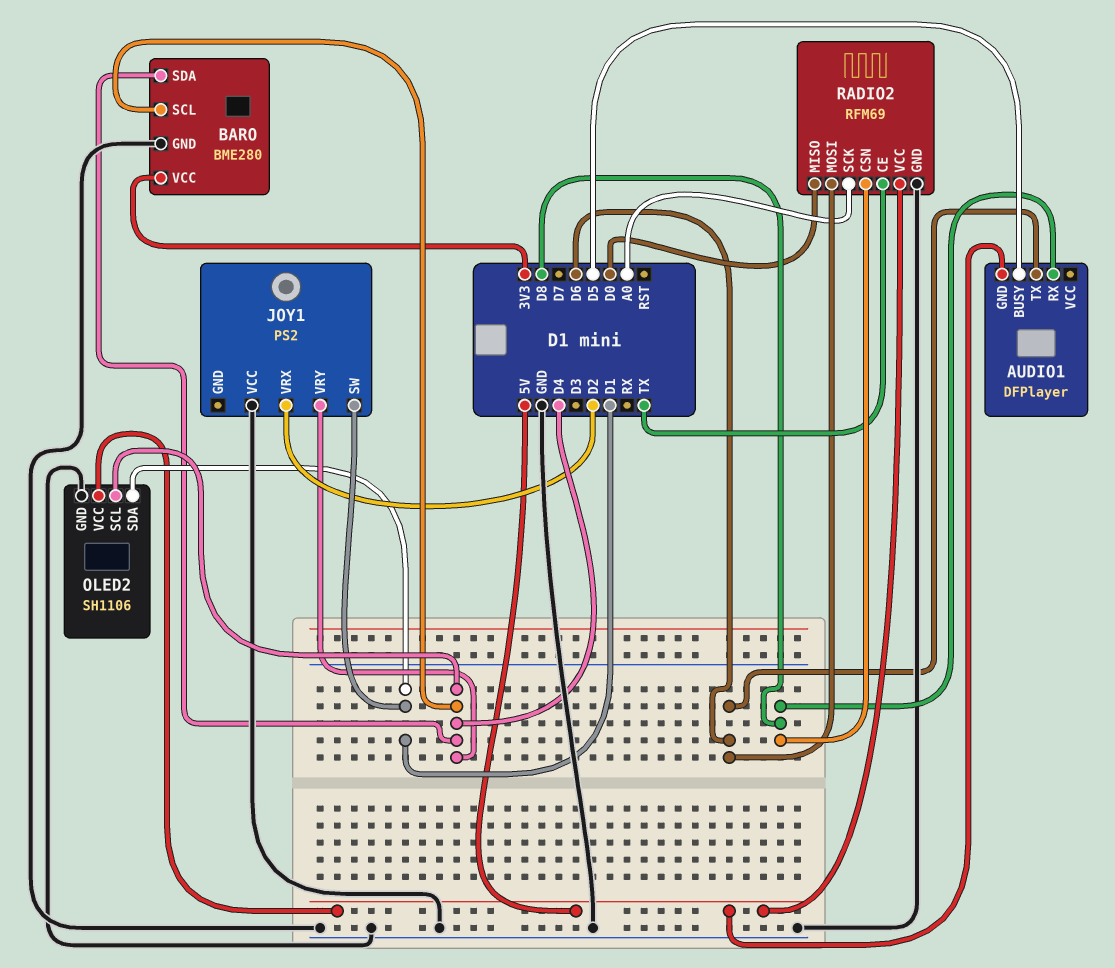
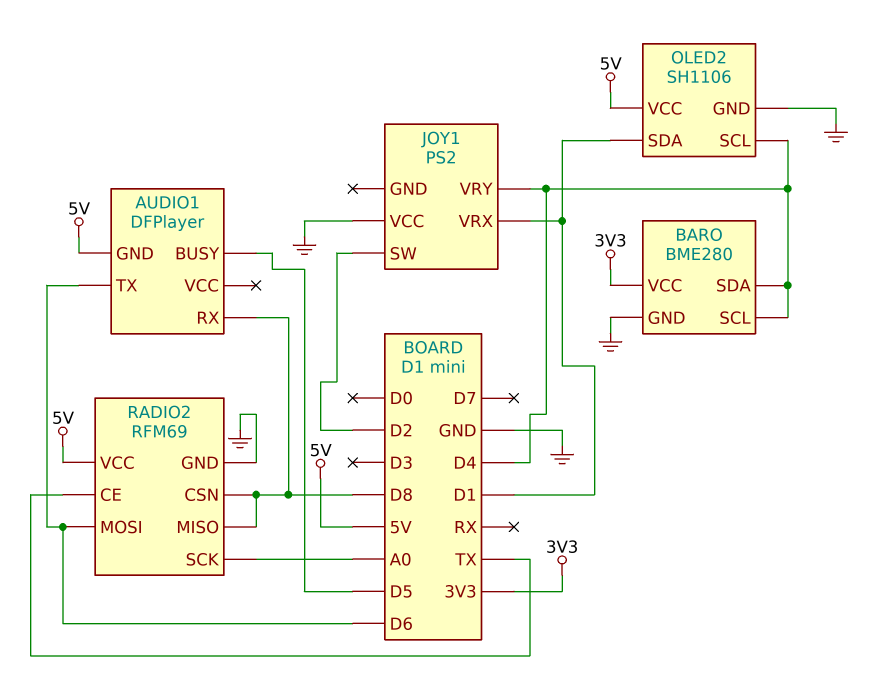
JOY1 pin SW: D1 -> D2
JOY1 pin VRX: D2 -> D1
RADIO2 pin MISO: D0 -> D8

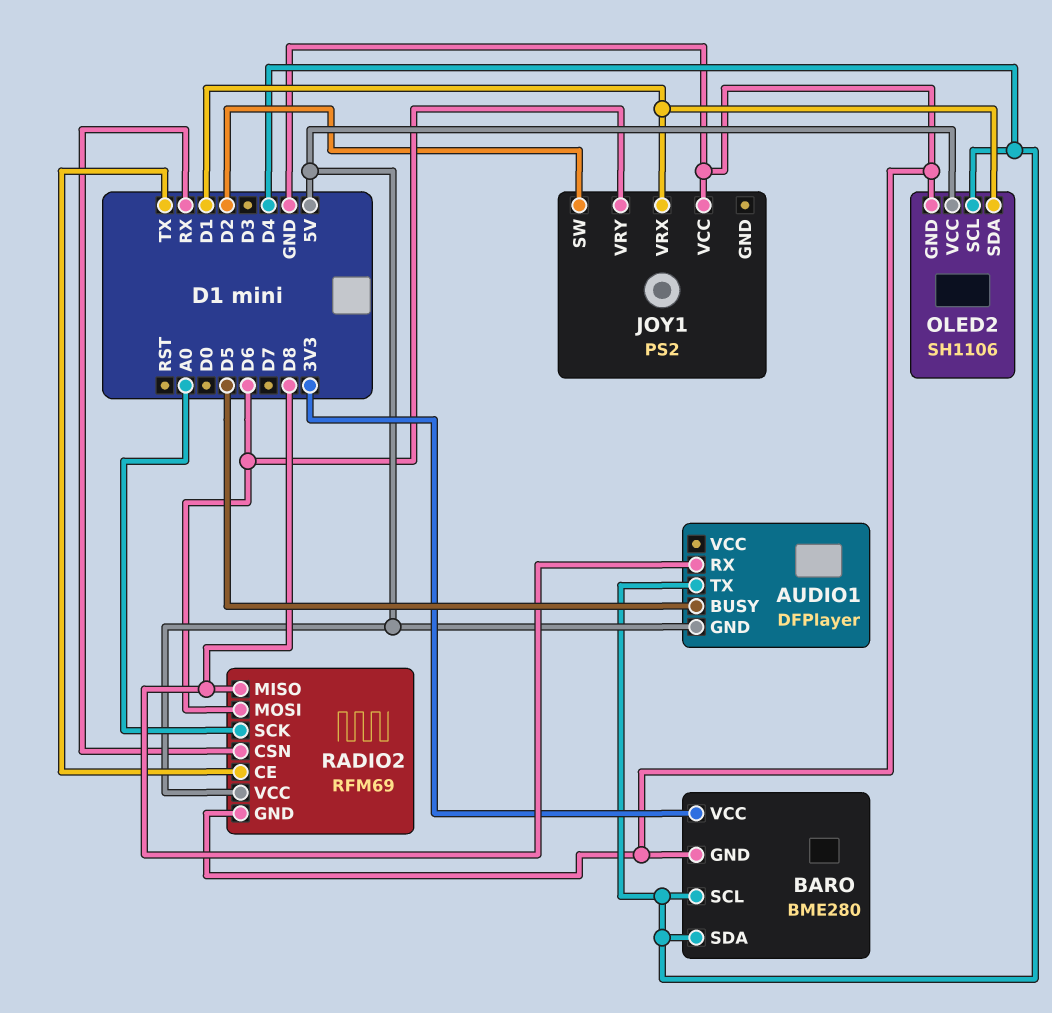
AUDIO1 pin TX: D6 -> D4
JOY1 pin VRY: D4 -> D6
RADIO2 pin CSN: D8 -> RX

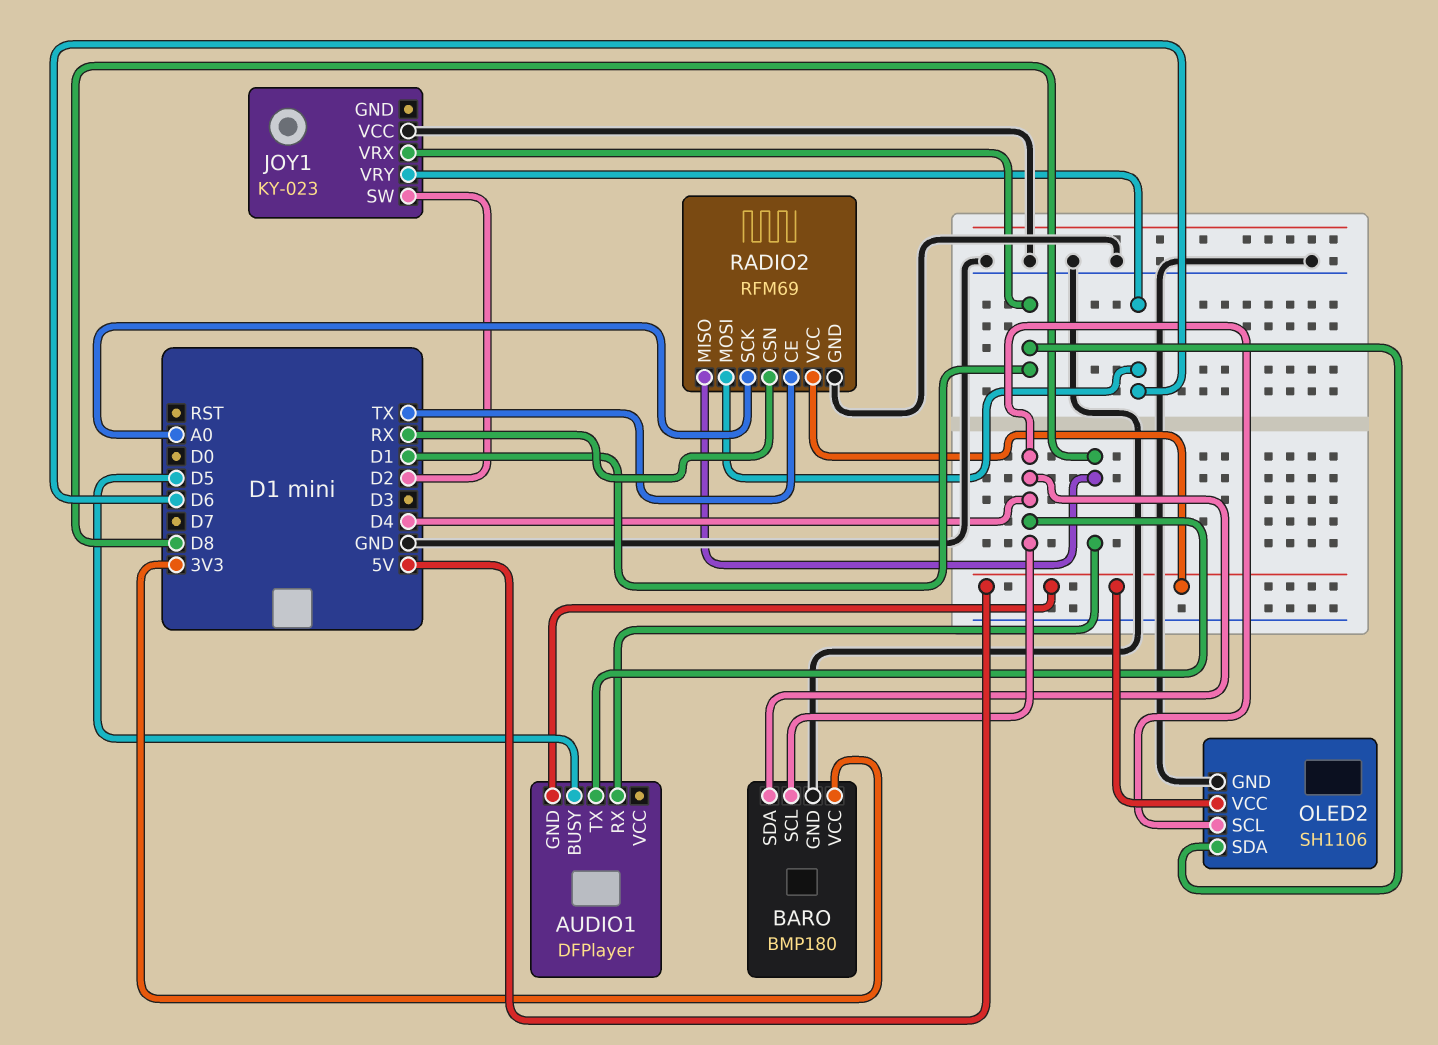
BARO: BME280 -> BMP180
JOY1: PS2 -> KY-023

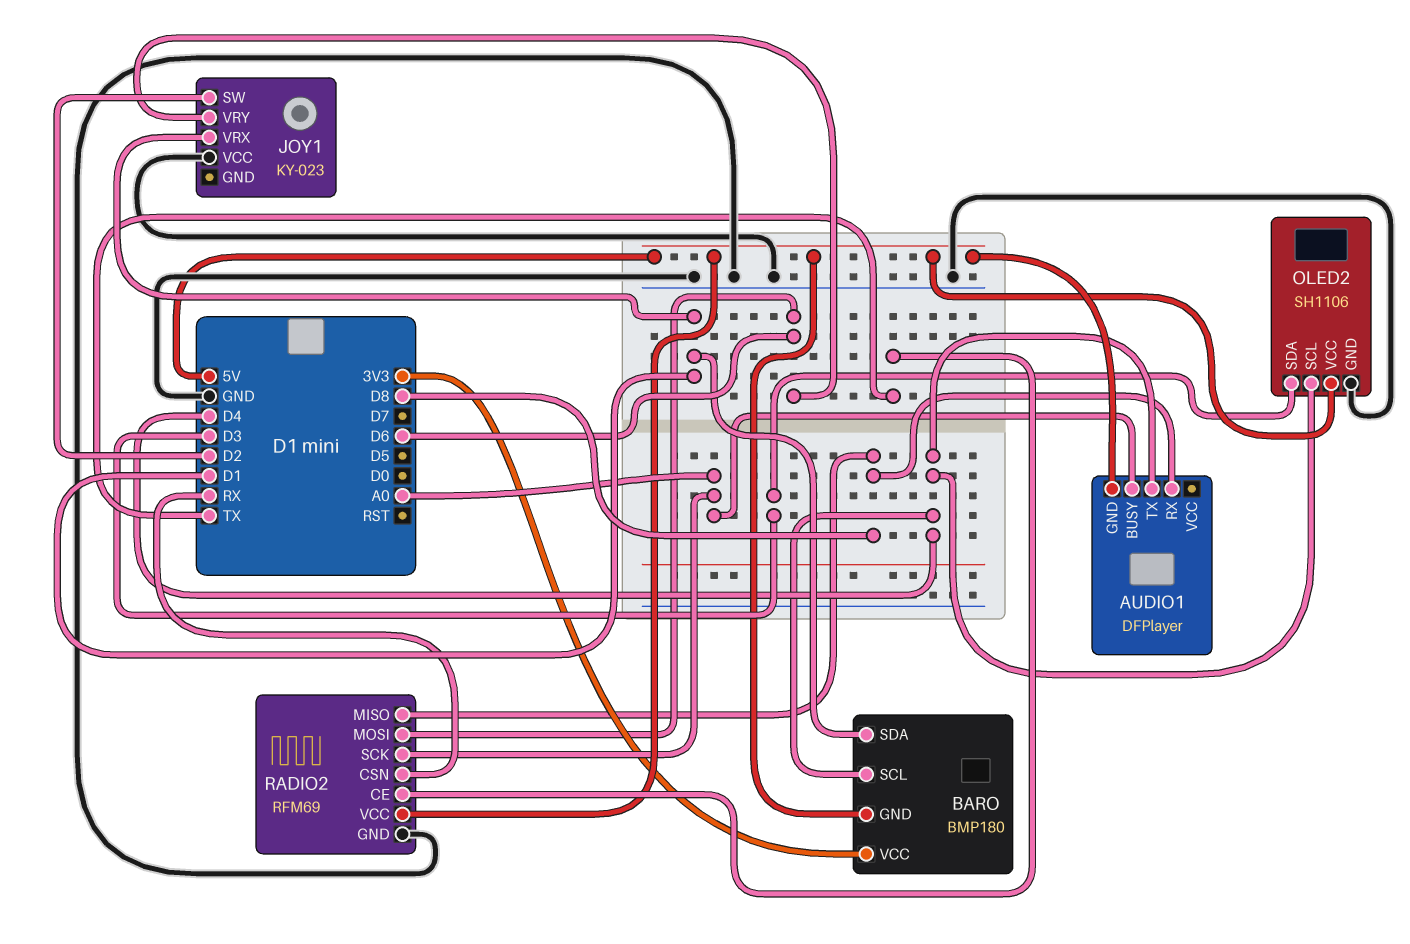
AUDIO1 pin BUSY: D5 -> A0
BARO pin GND: GND -> 5V
BARO pin SDA: D4 -> D1
OLED2 pin SDA: D1 -> D3

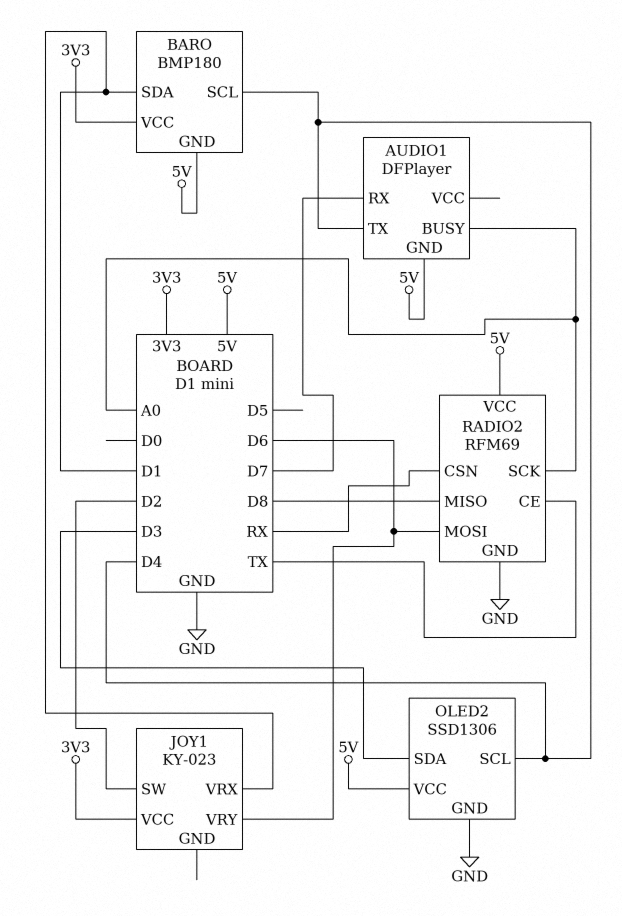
AUDIO1 pin RX: D8 -> D7
JOY1 pin VCC: GND -> 3V3
OLED2: SH1106 -> SSD1306

